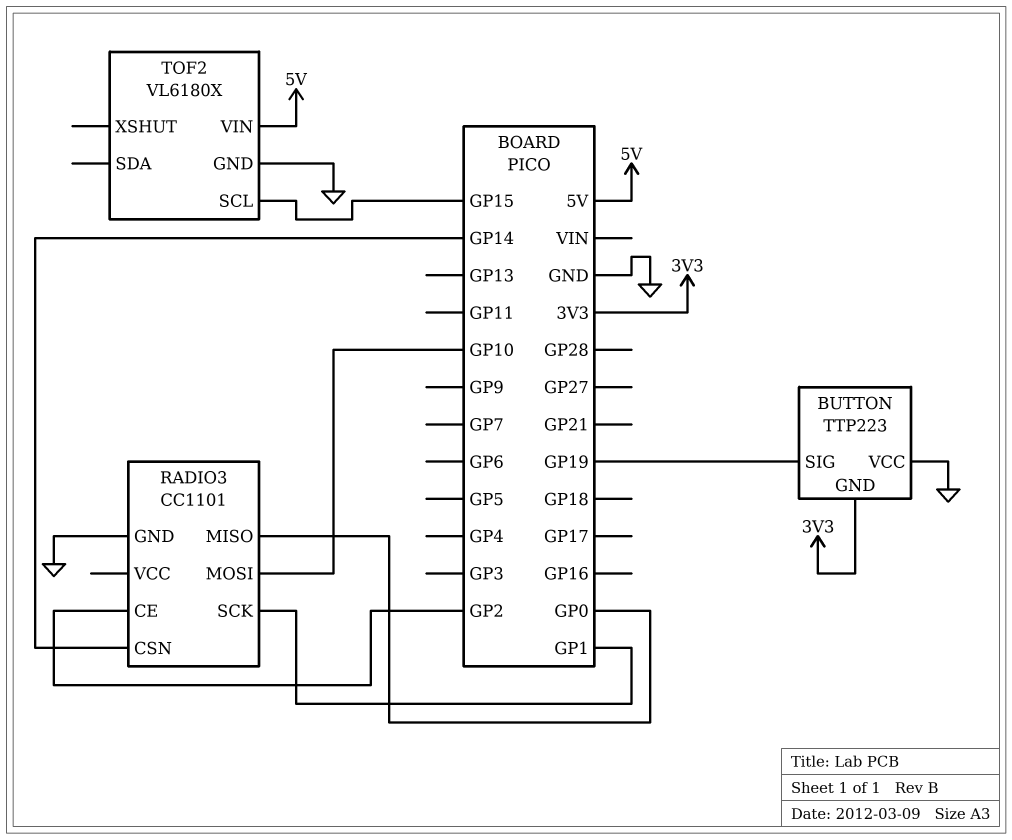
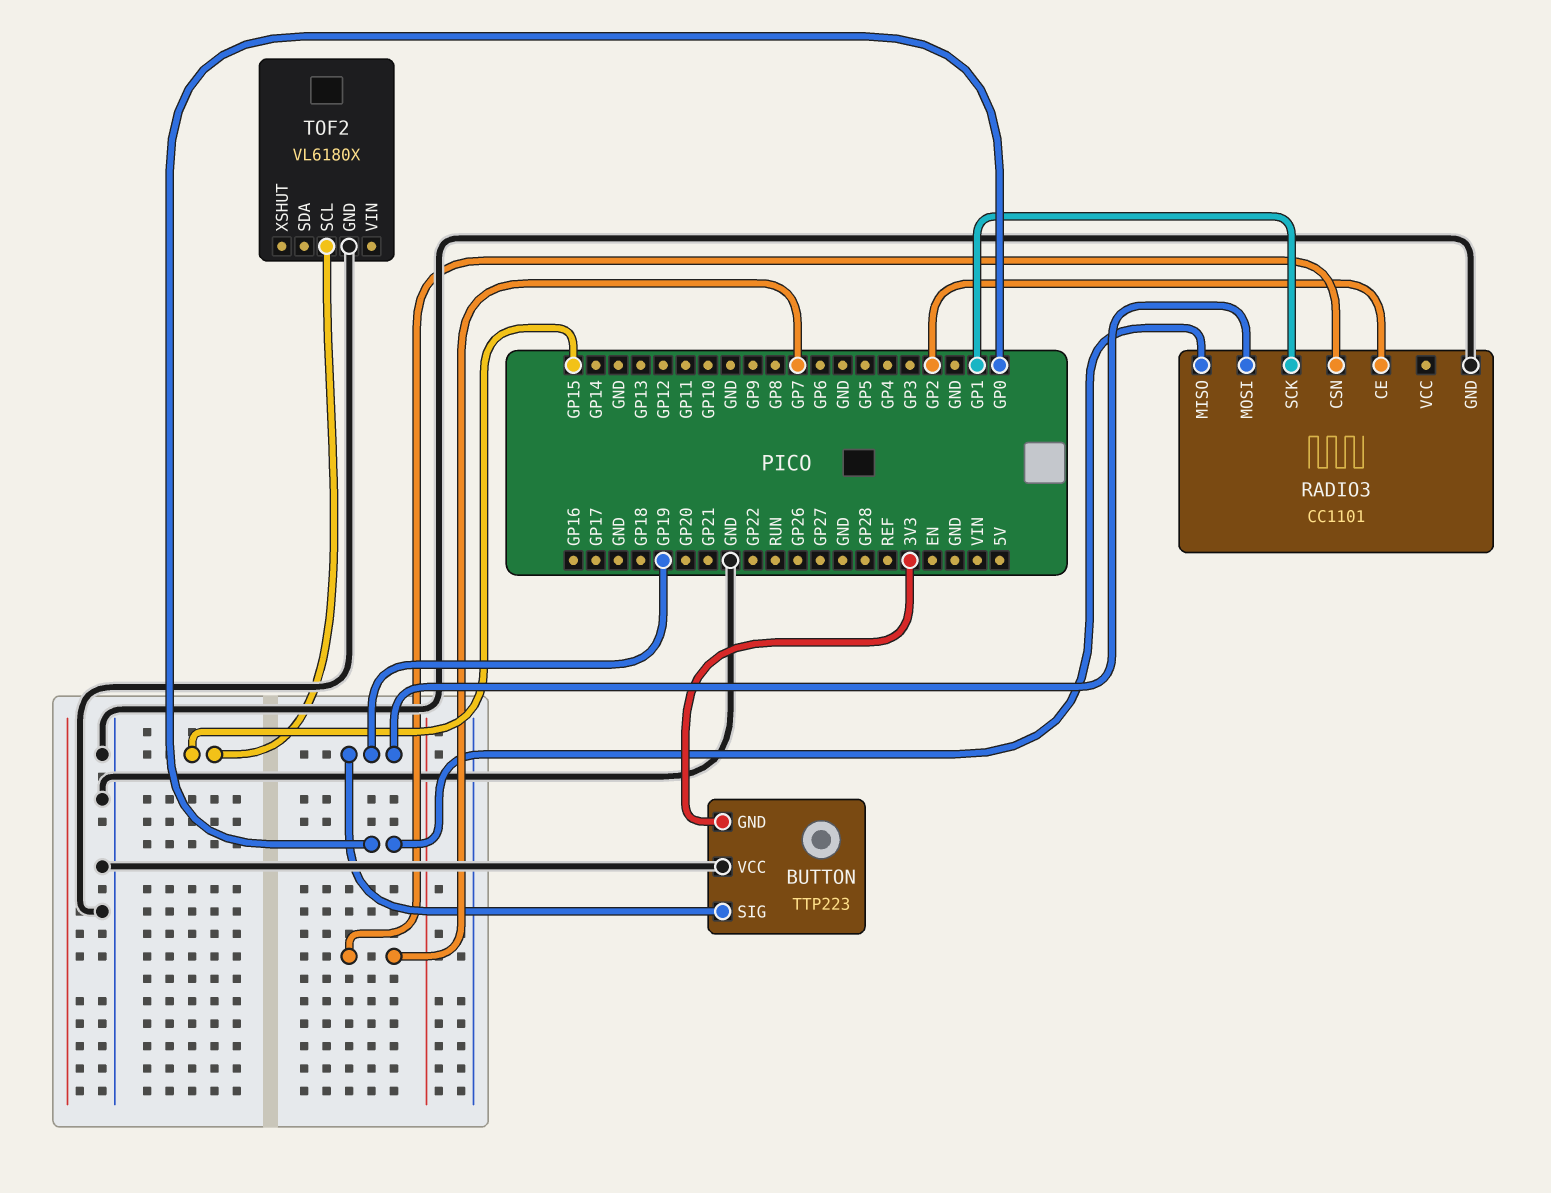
RADIO3 pin CSN: GP14 -> GP7
RADIO3 pin MOSI: GP10 -> GP19
TOF2 pin VIN: 5V -> none

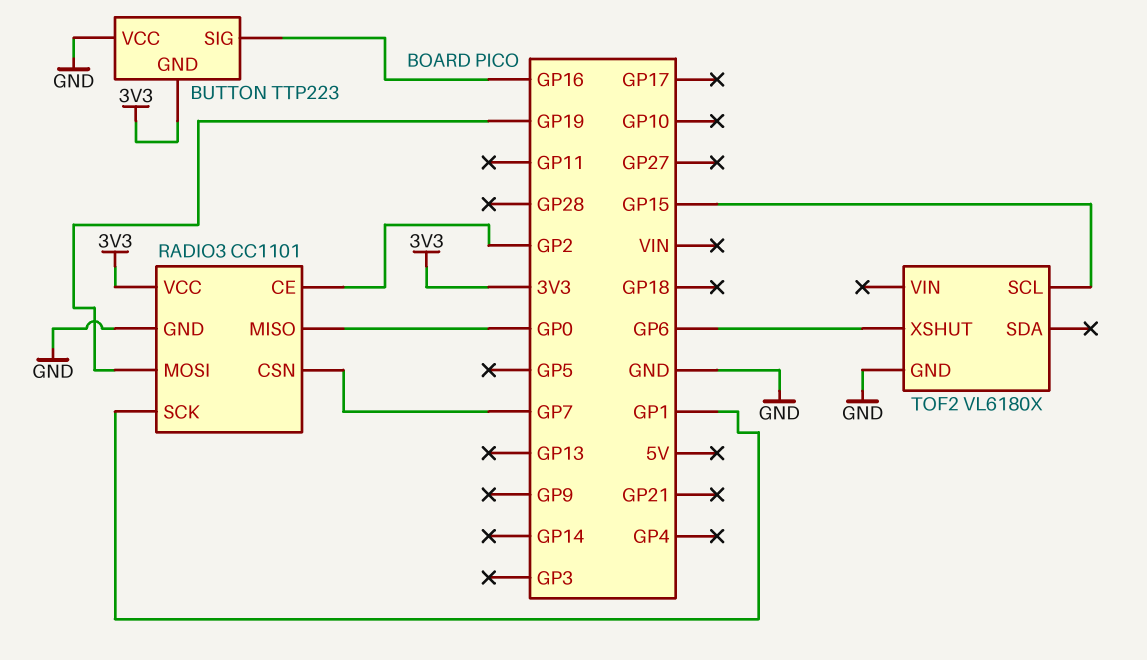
BUTTON pin SIG: GP19 -> GP16
RADIO3 pin VCC: none -> 3V3
TOF2 pin XSHUT: none -> GP6

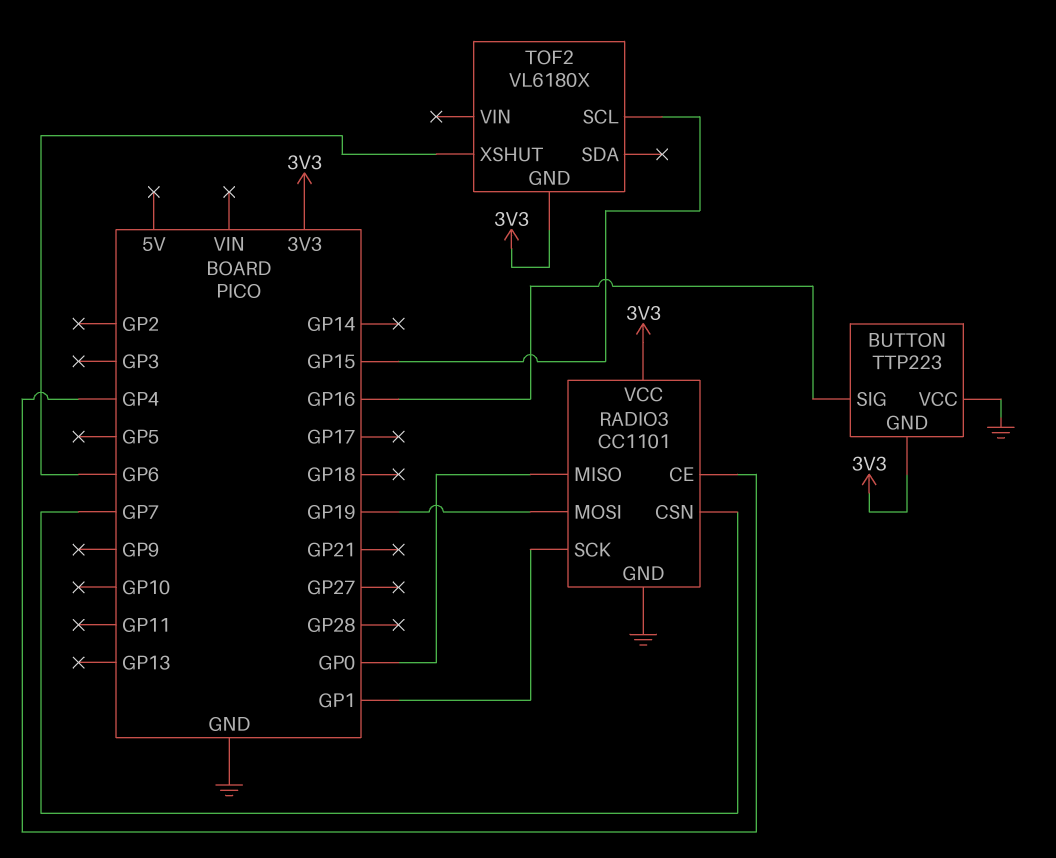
RADIO3 pin CE: GP2 -> GP4
TOF2 pin GND: GND -> 3V3

